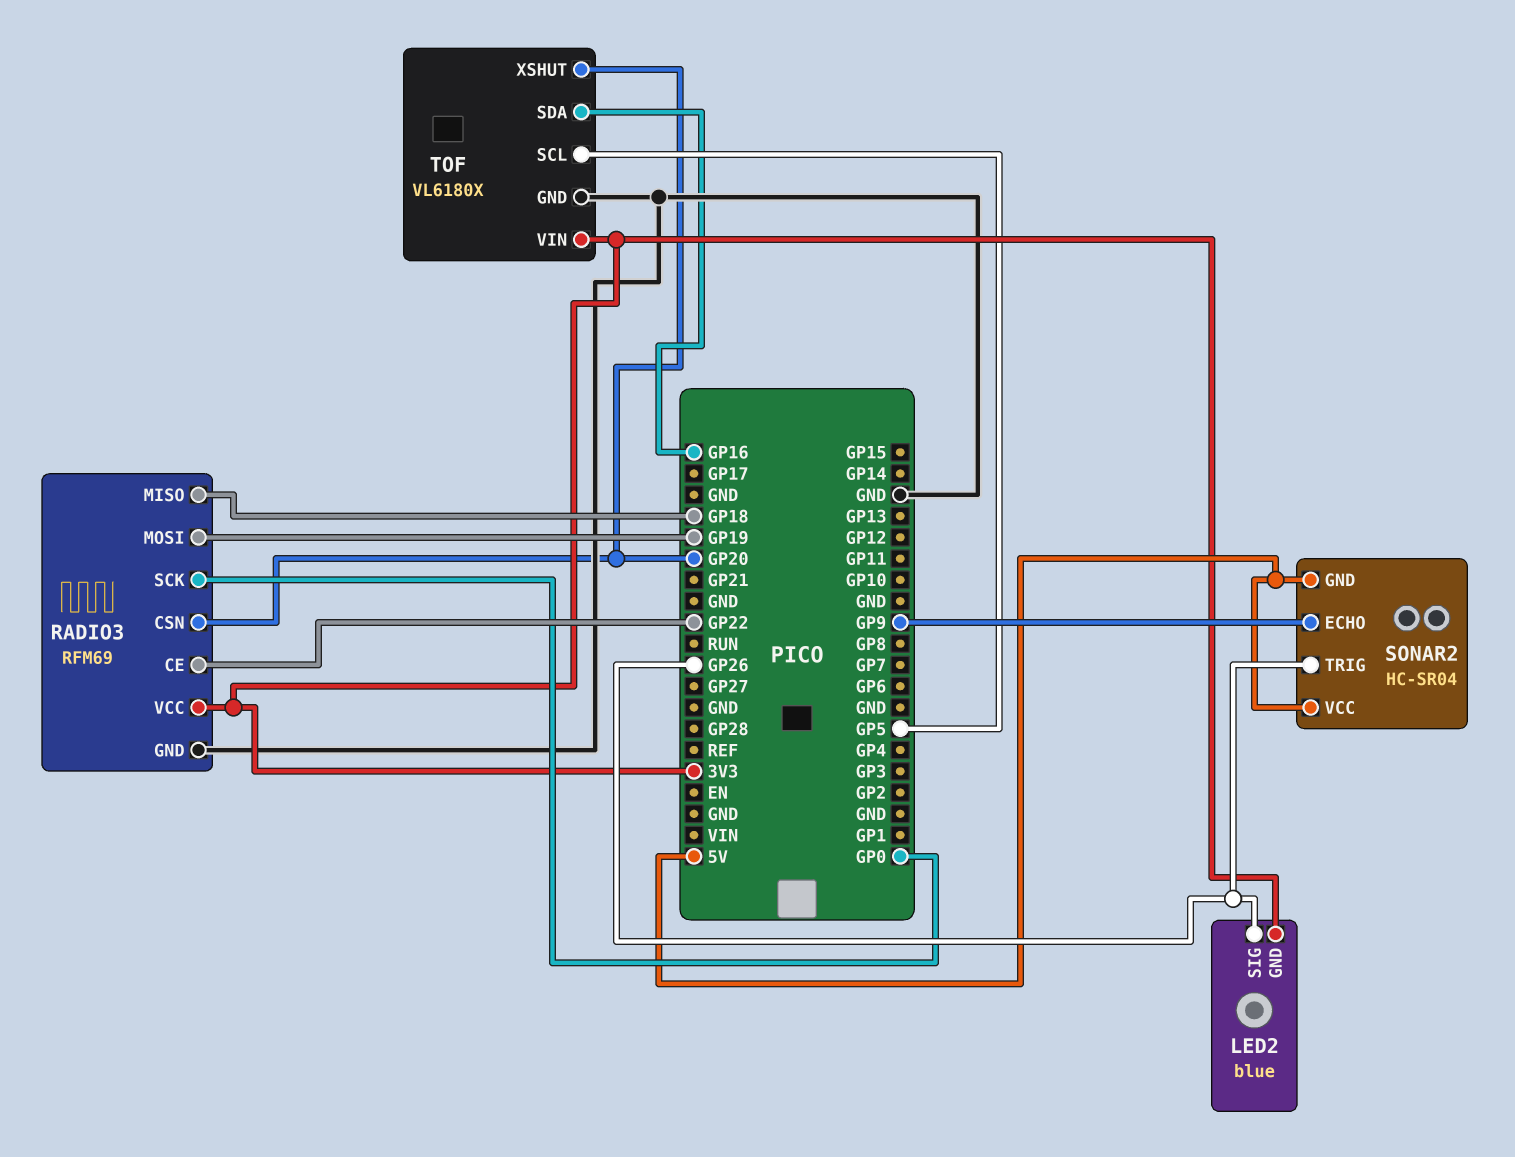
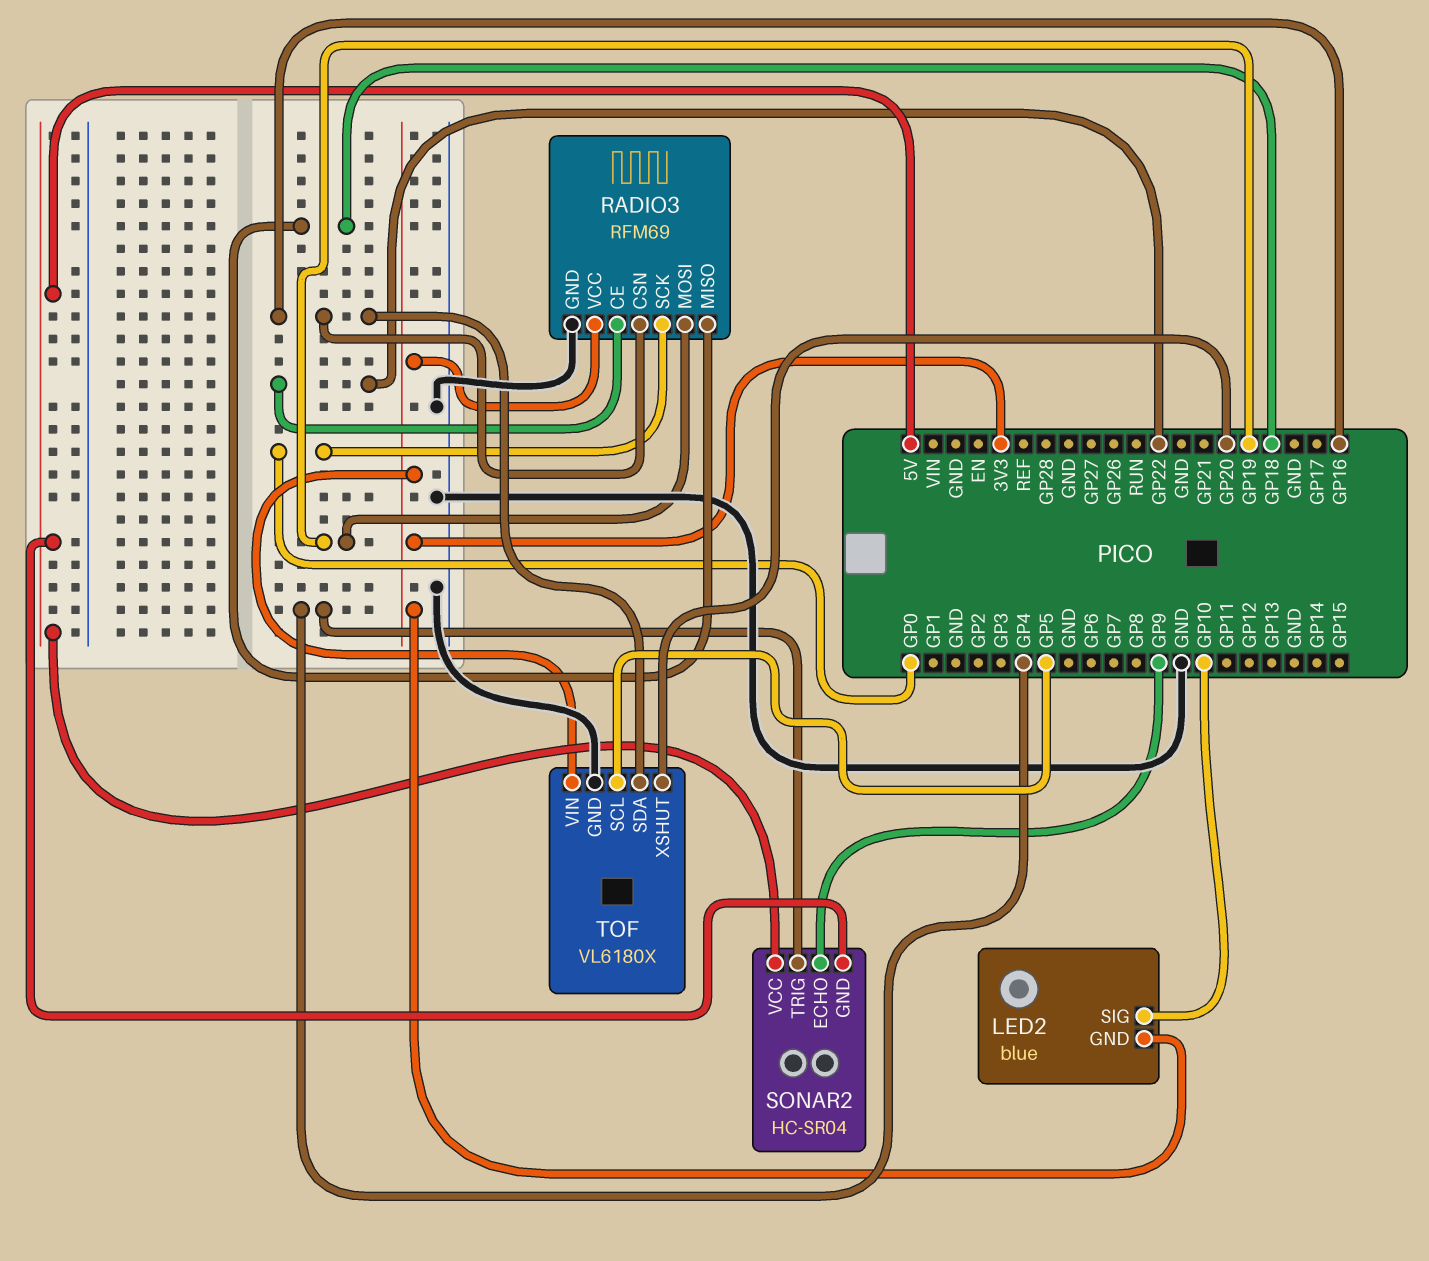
LED2 pin SIG: GP26 -> GP10
RADIO3 pin CSN: GP20 -> GP16
SONAR2 pin TRIG: GP26 -> GP4

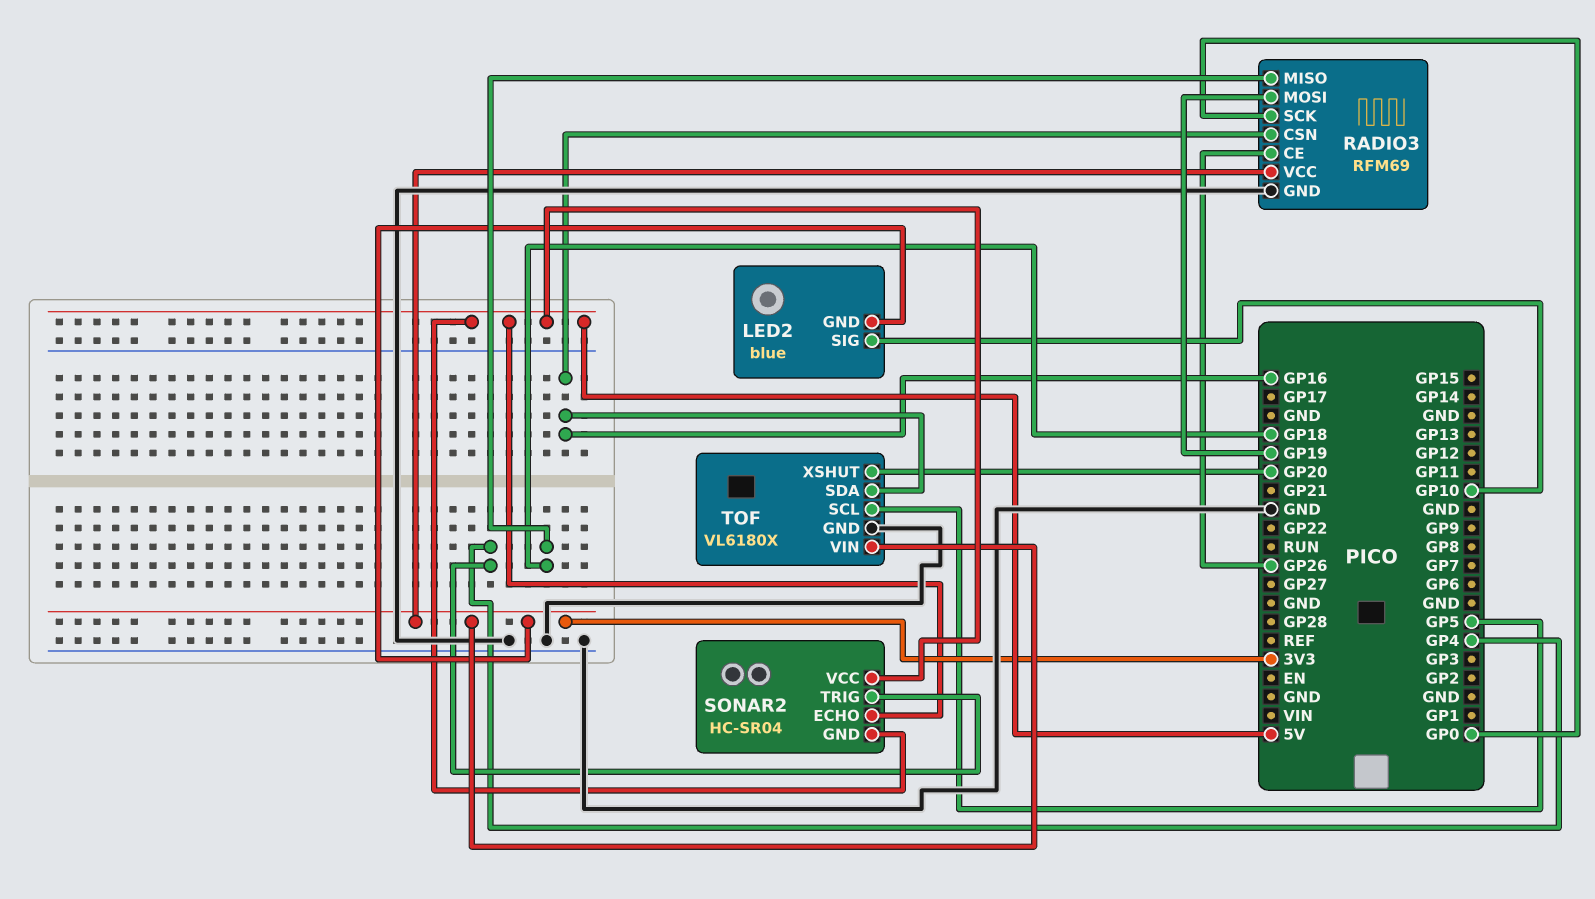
RADIO3 pin CE: GP22 -> GP26
SONAR2 pin ECHO: GP9 -> 5V

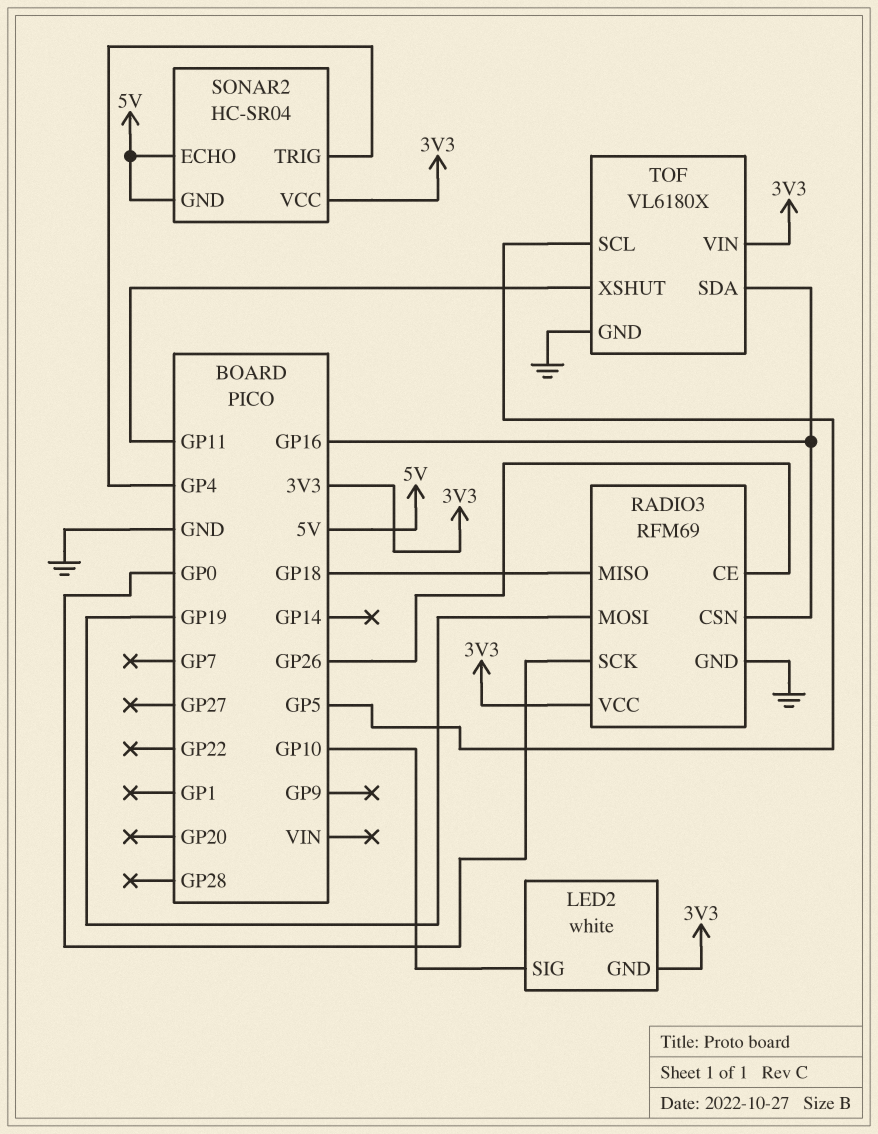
LED2: blue -> white
SONAR2 pin VCC: 5V -> 3V3
TOF pin XSHUT: GP20 -> GP11

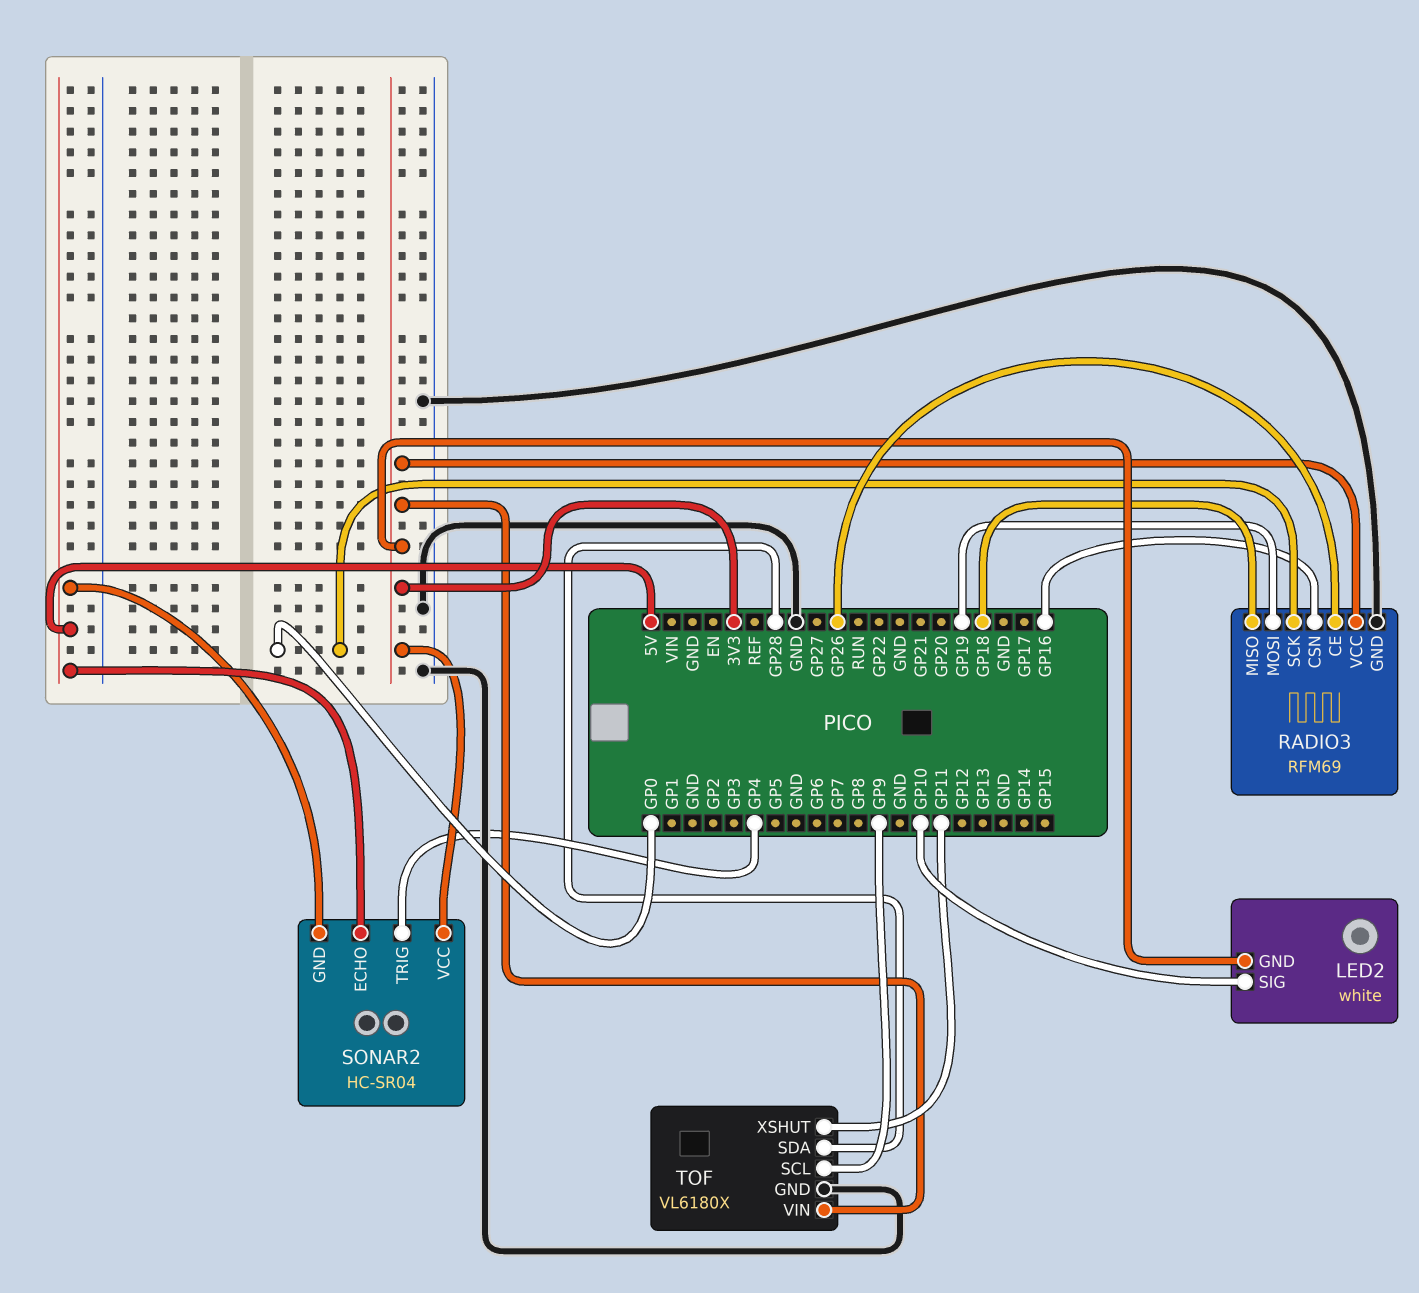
TOF pin SCL: GP5 -> GP9
TOF pin SDA: GP16 -> GP28

